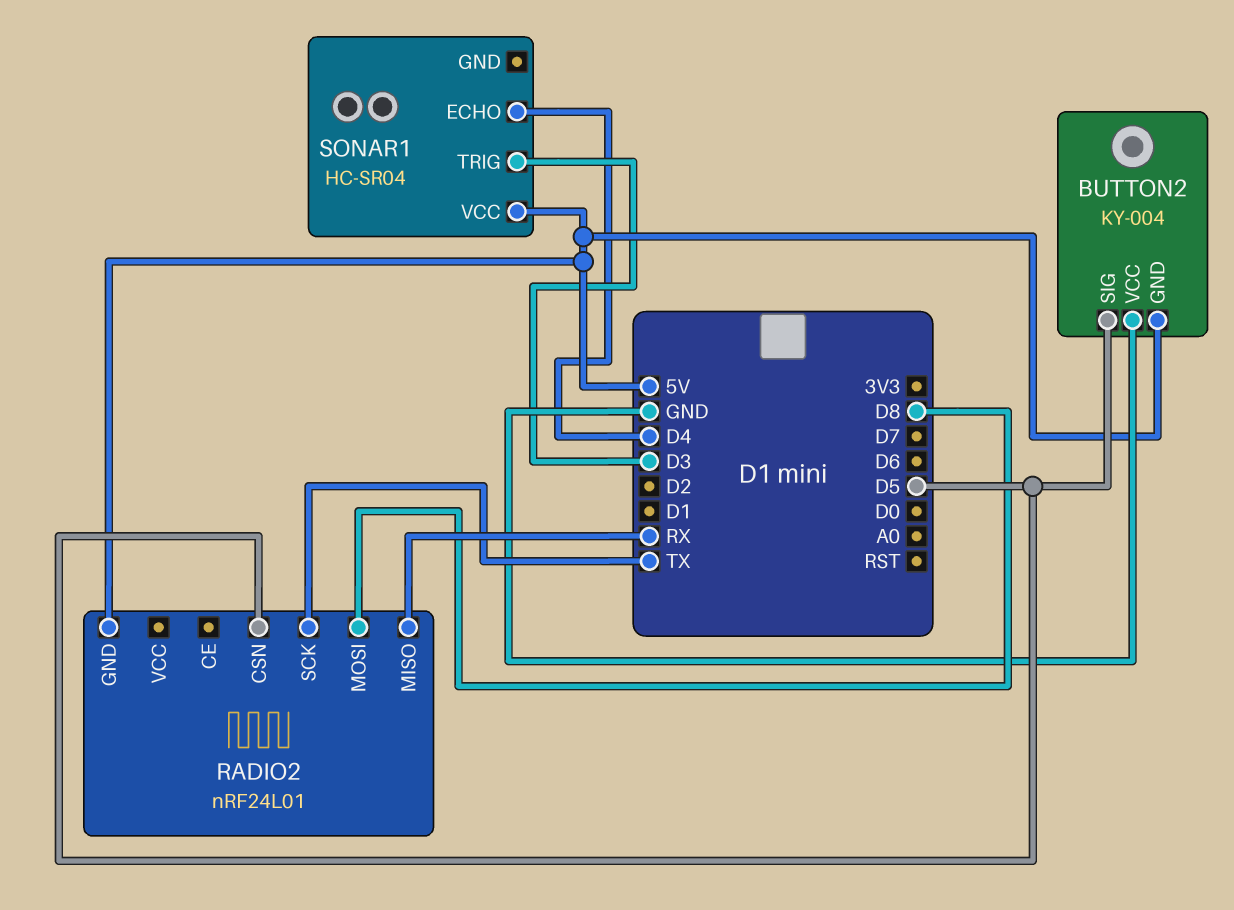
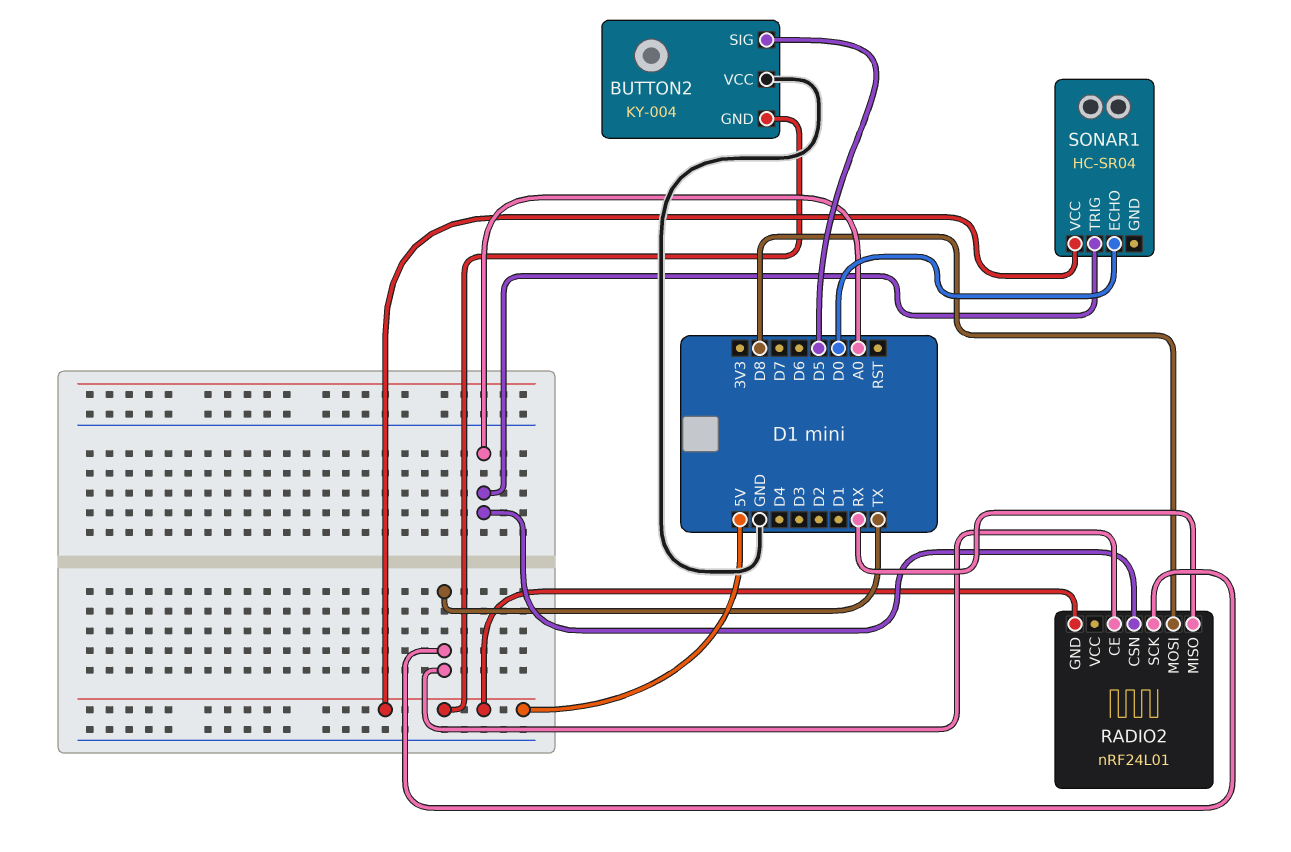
RADIO2 pin CE: none -> TX
RADIO2 pin CSN: D5 -> A0
SONAR1 pin ECHO: D4 -> D0
SONAR1 pin TRIG: D3 -> A0

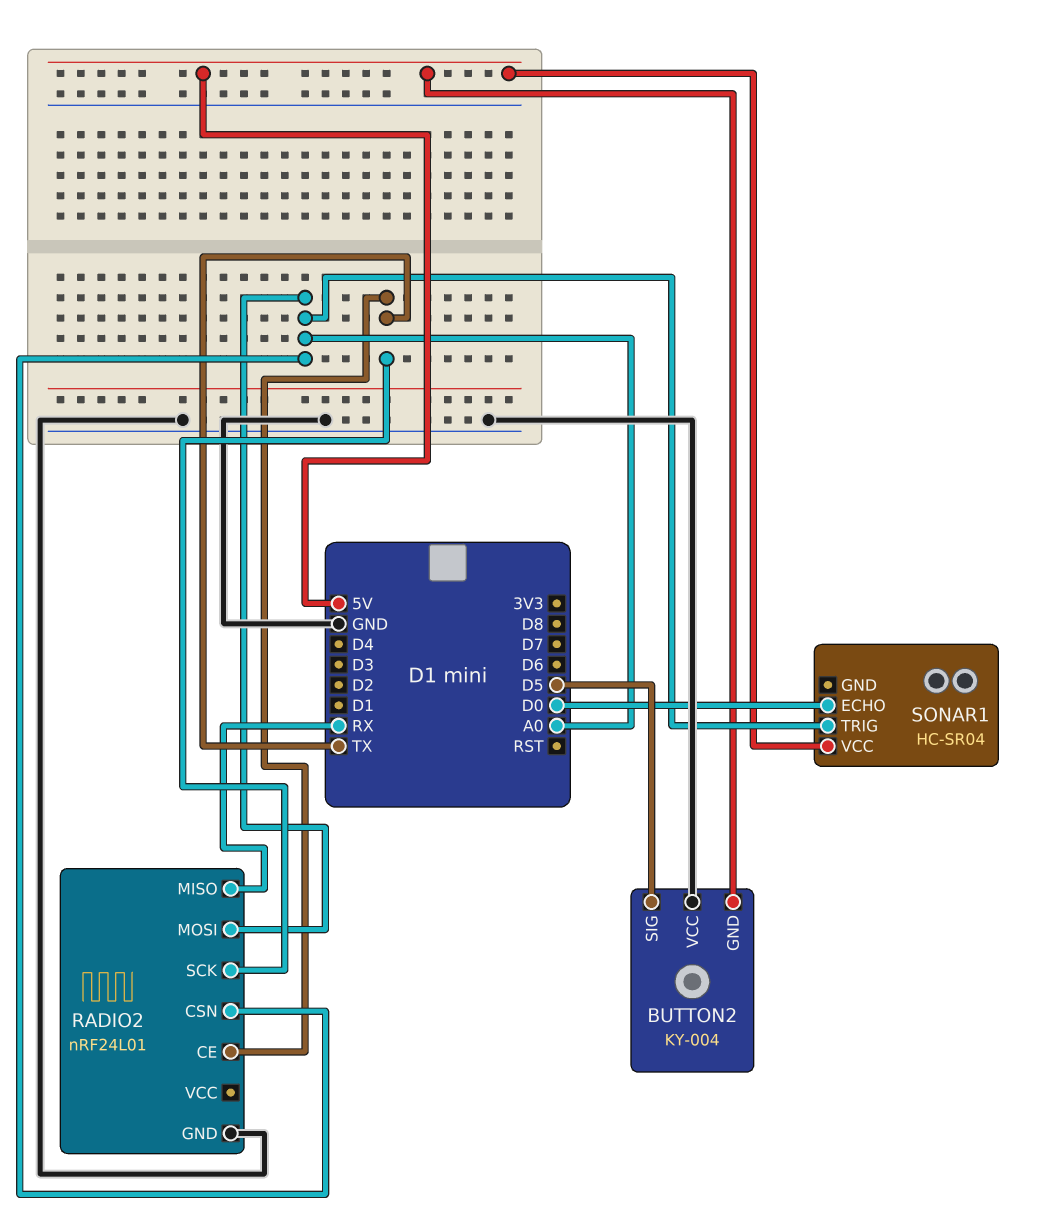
RADIO2 pin GND: 5V -> GND
RADIO2 pin MOSI: D8 -> A0

